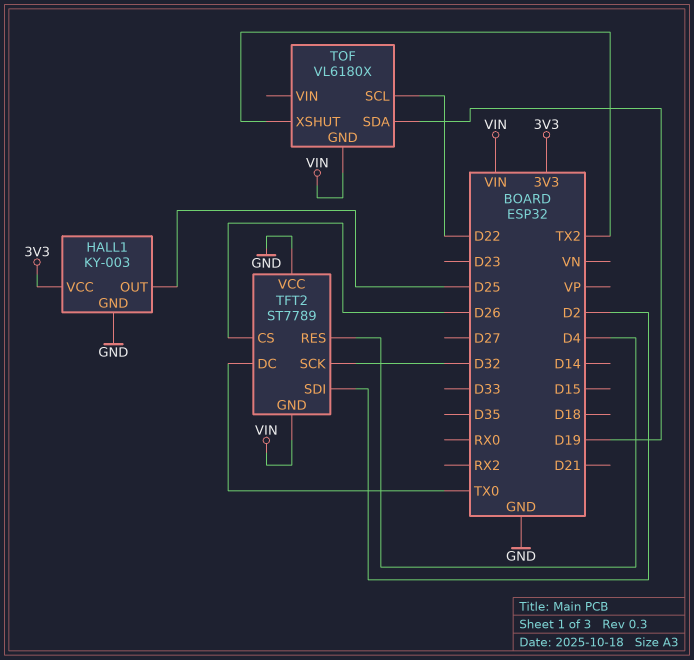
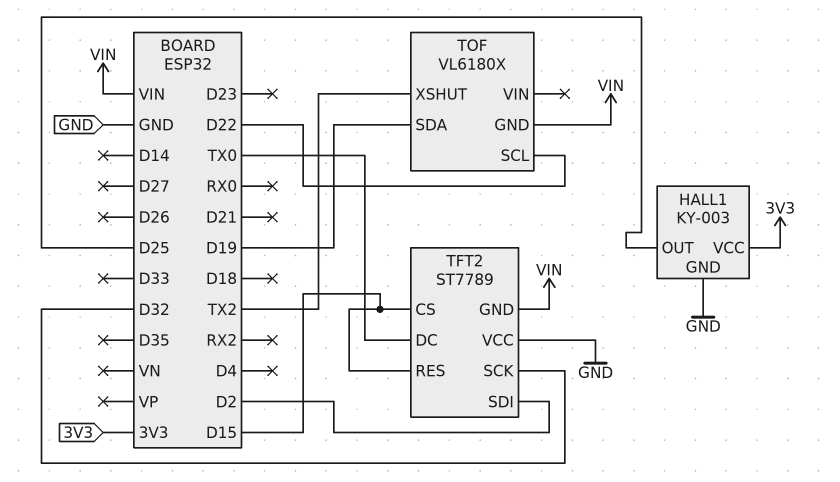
TFT2 pin CS: D26 -> D15
TFT2 pin RES: D4 -> D15

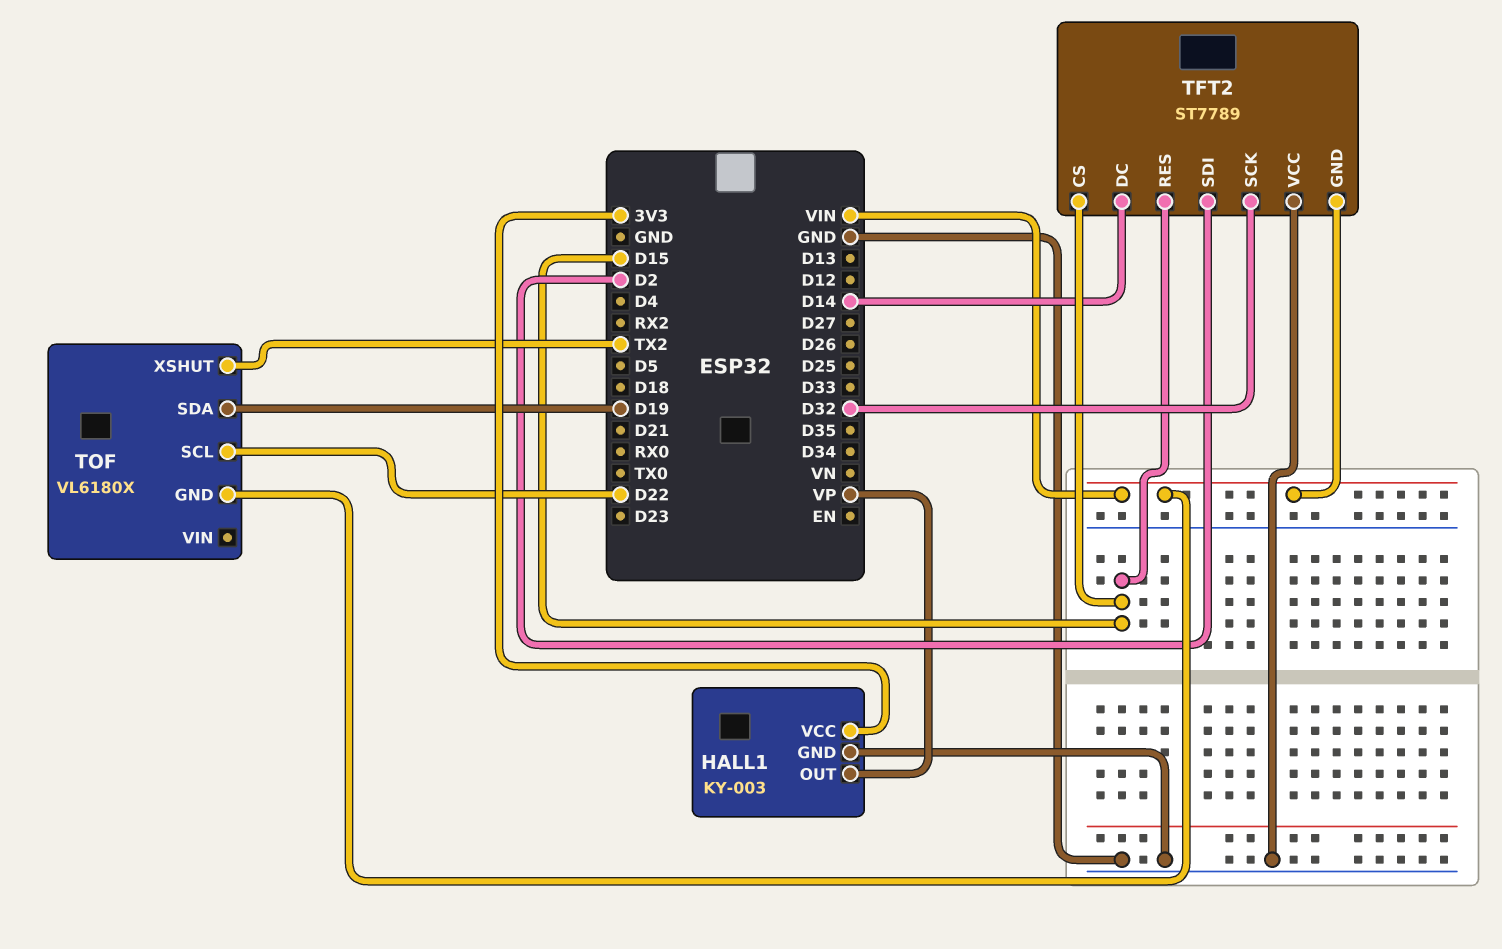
HALL1 pin OUT: D25 -> VP
TFT2 pin DC: TX0 -> D14

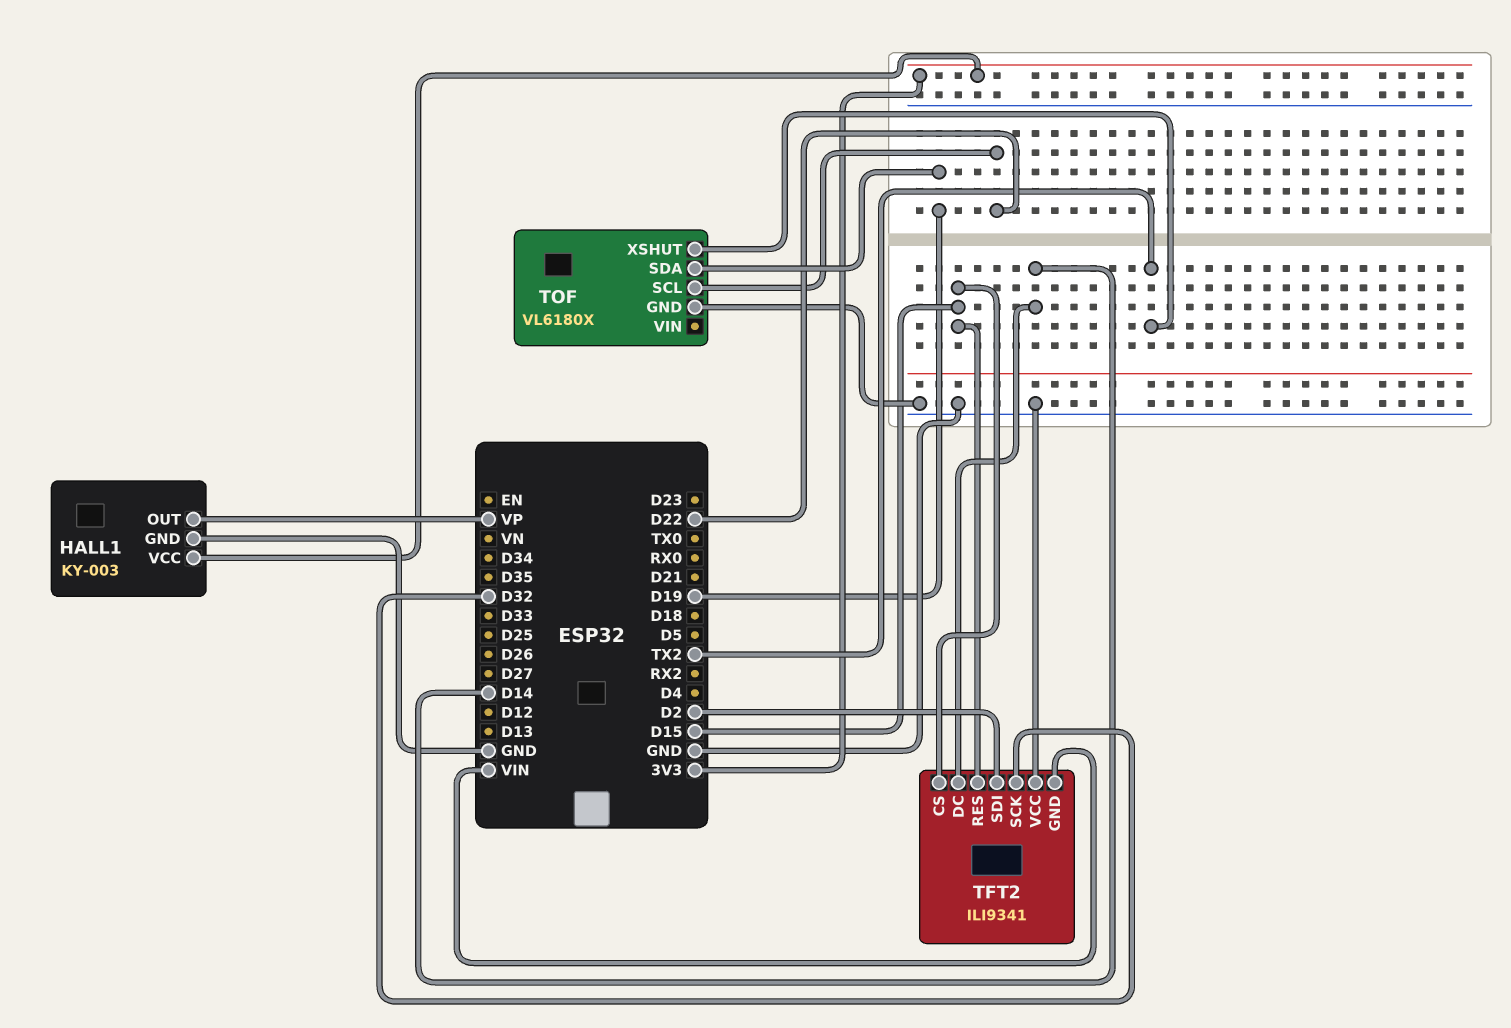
TFT2: ST7789 -> ILI9341
TOF pin GND: VIN -> GND

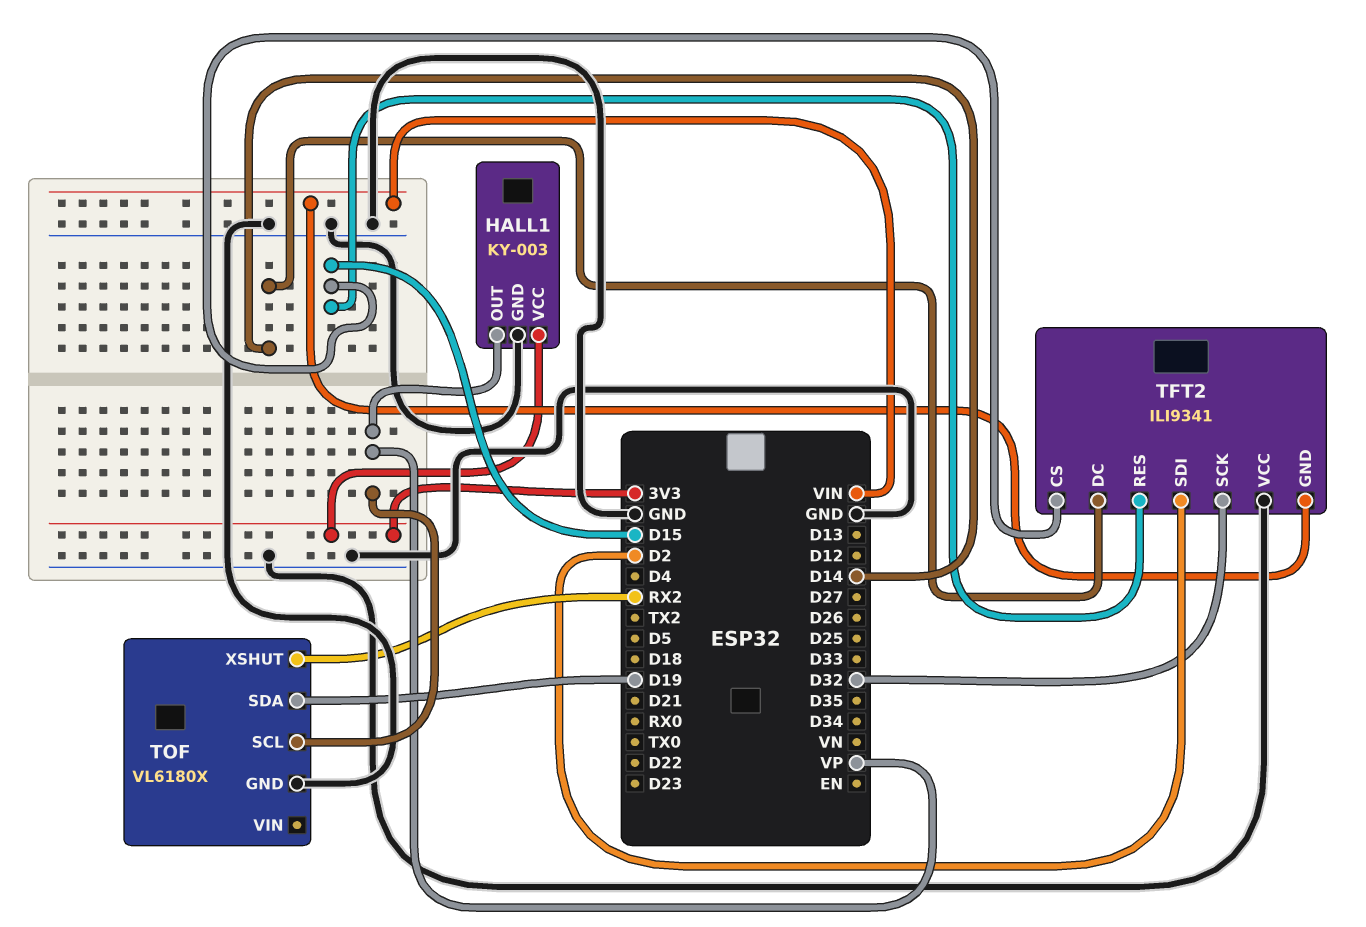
TOF pin SCL: D22 -> VP
TOF pin XSHUT: TX2 -> RX2

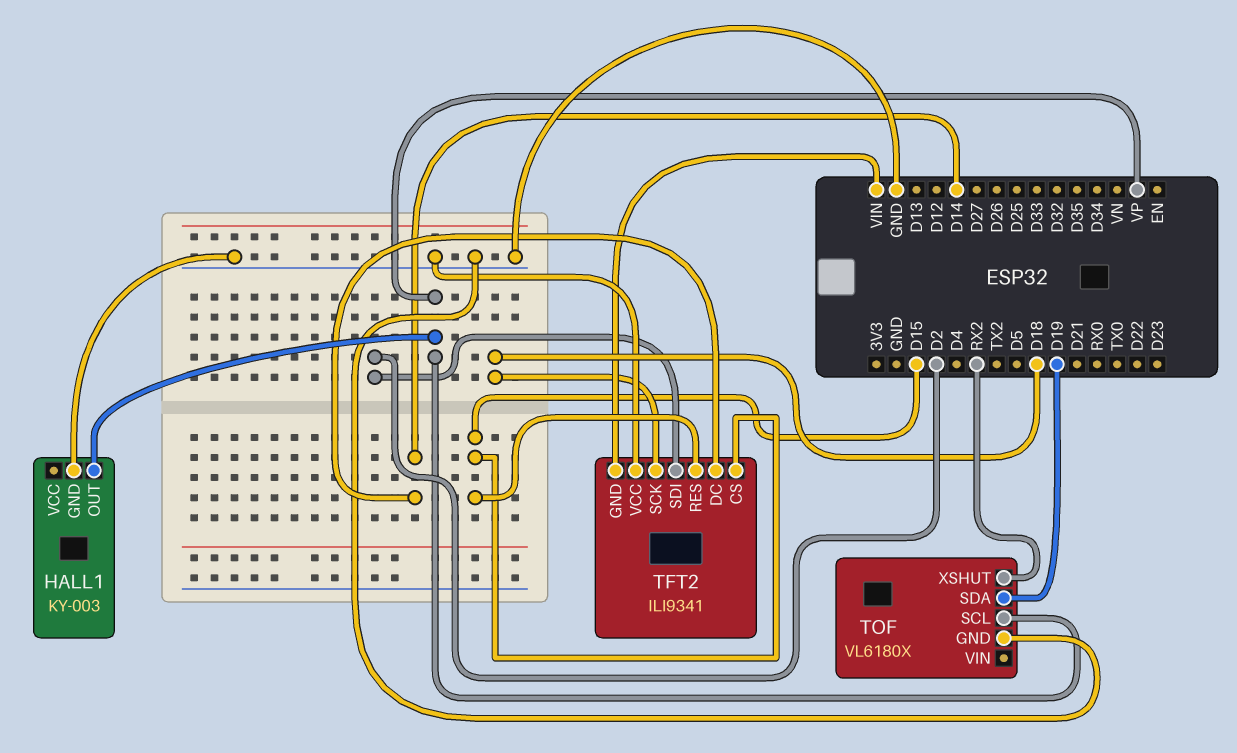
HALL1 pin VCC: 3V3 -> none
TFT2 pin SCK: D32 -> D18

